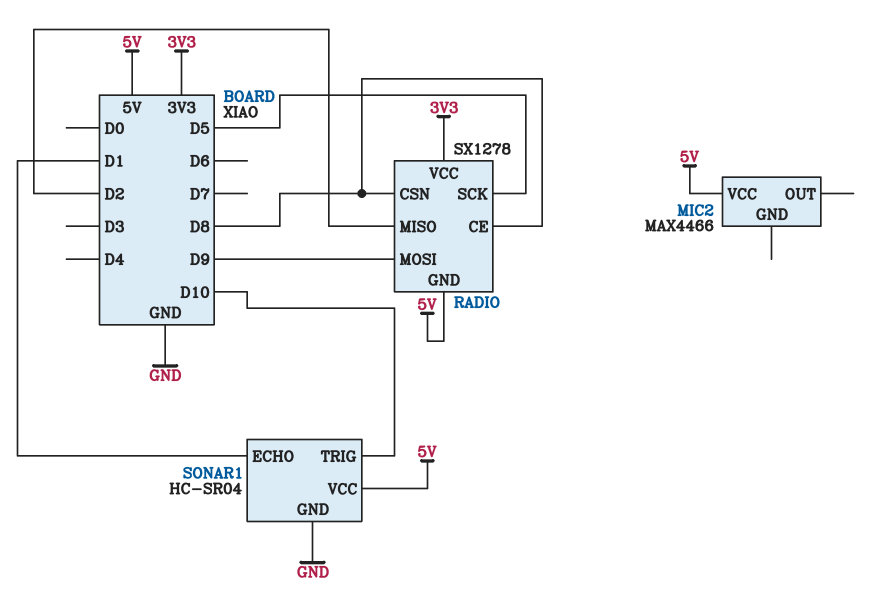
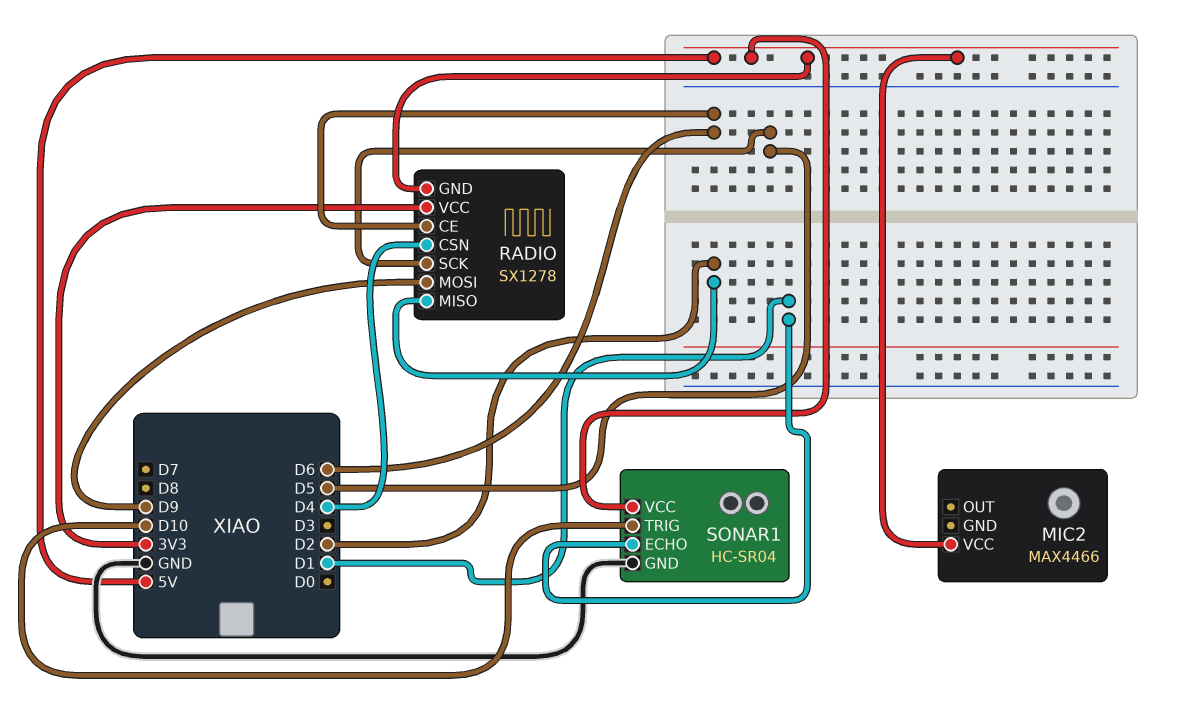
RADIO pin CE: D8 -> D6
RADIO pin CSN: D8 -> D4

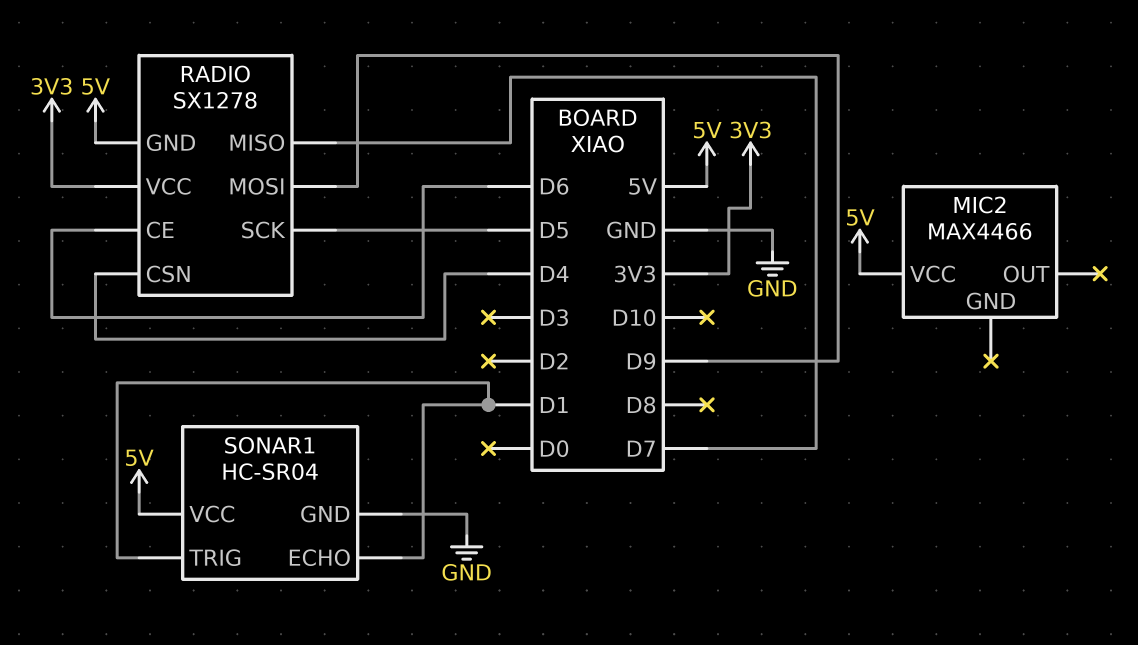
RADIO pin MISO: D2 -> D7
SONAR1 pin TRIG: D10 -> D1

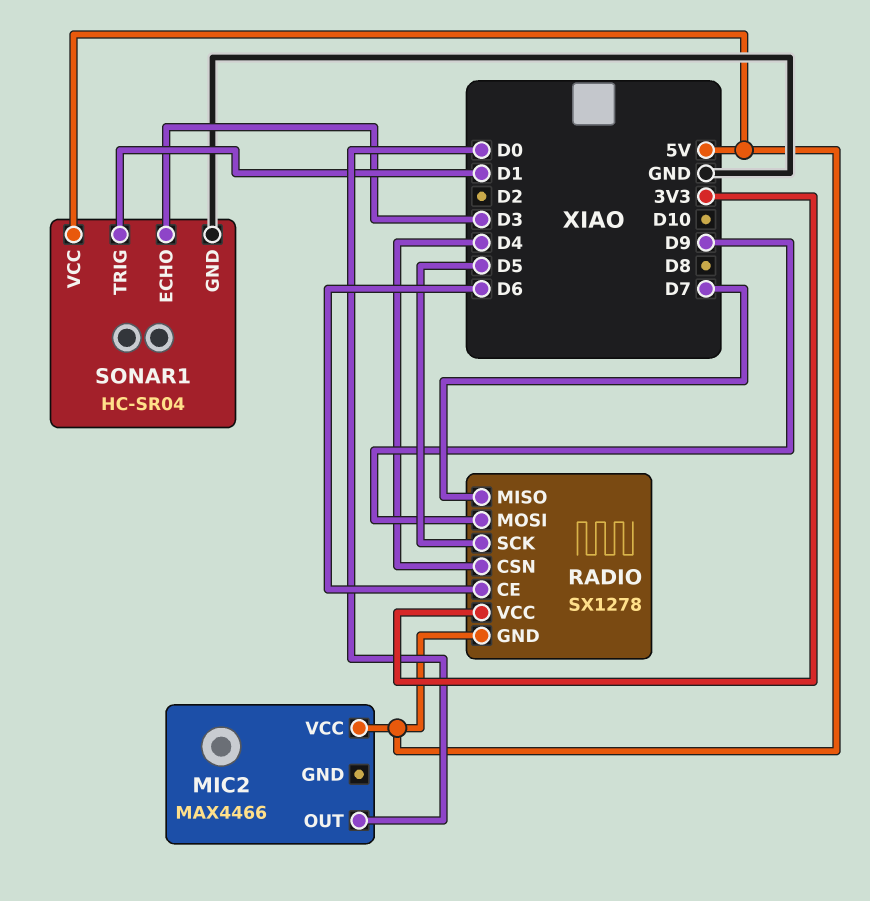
MIC2 pin OUT: none -> D0
SONAR1 pin ECHO: D1 -> D3

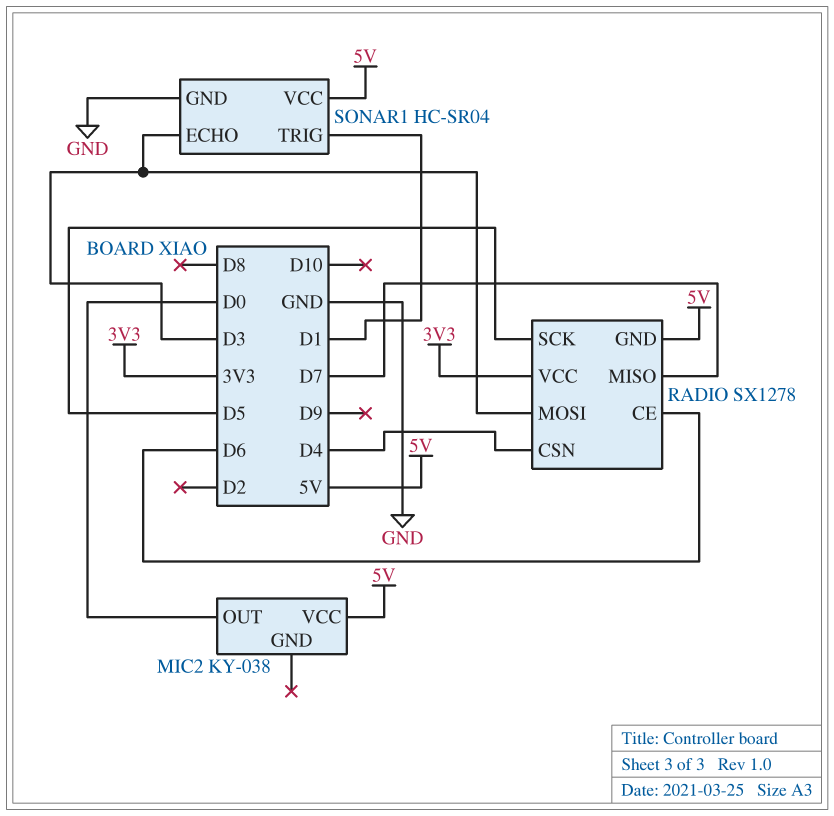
MIC2: MAX4466 -> KY-038
RADIO pin MOSI: D9 -> D3

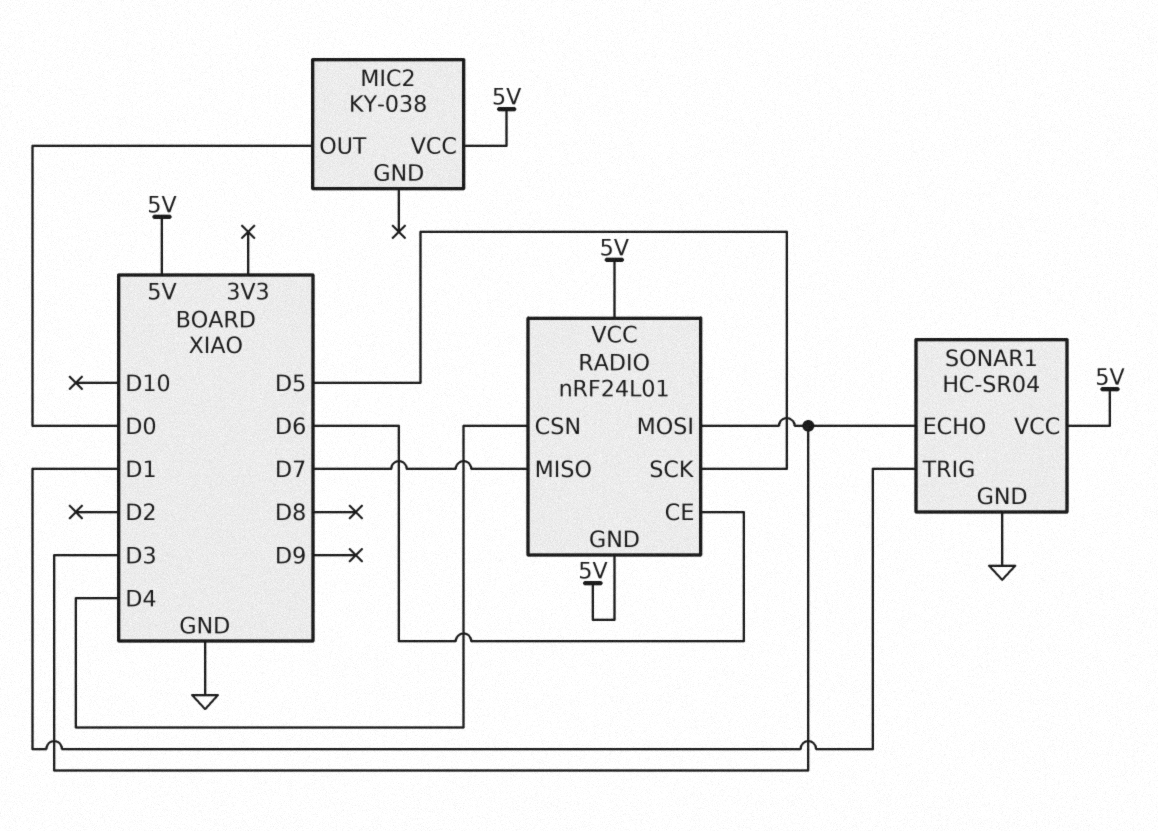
RADIO: SX1278 -> nRF24L01
RADIO pin VCC: 3V3 -> 5V

